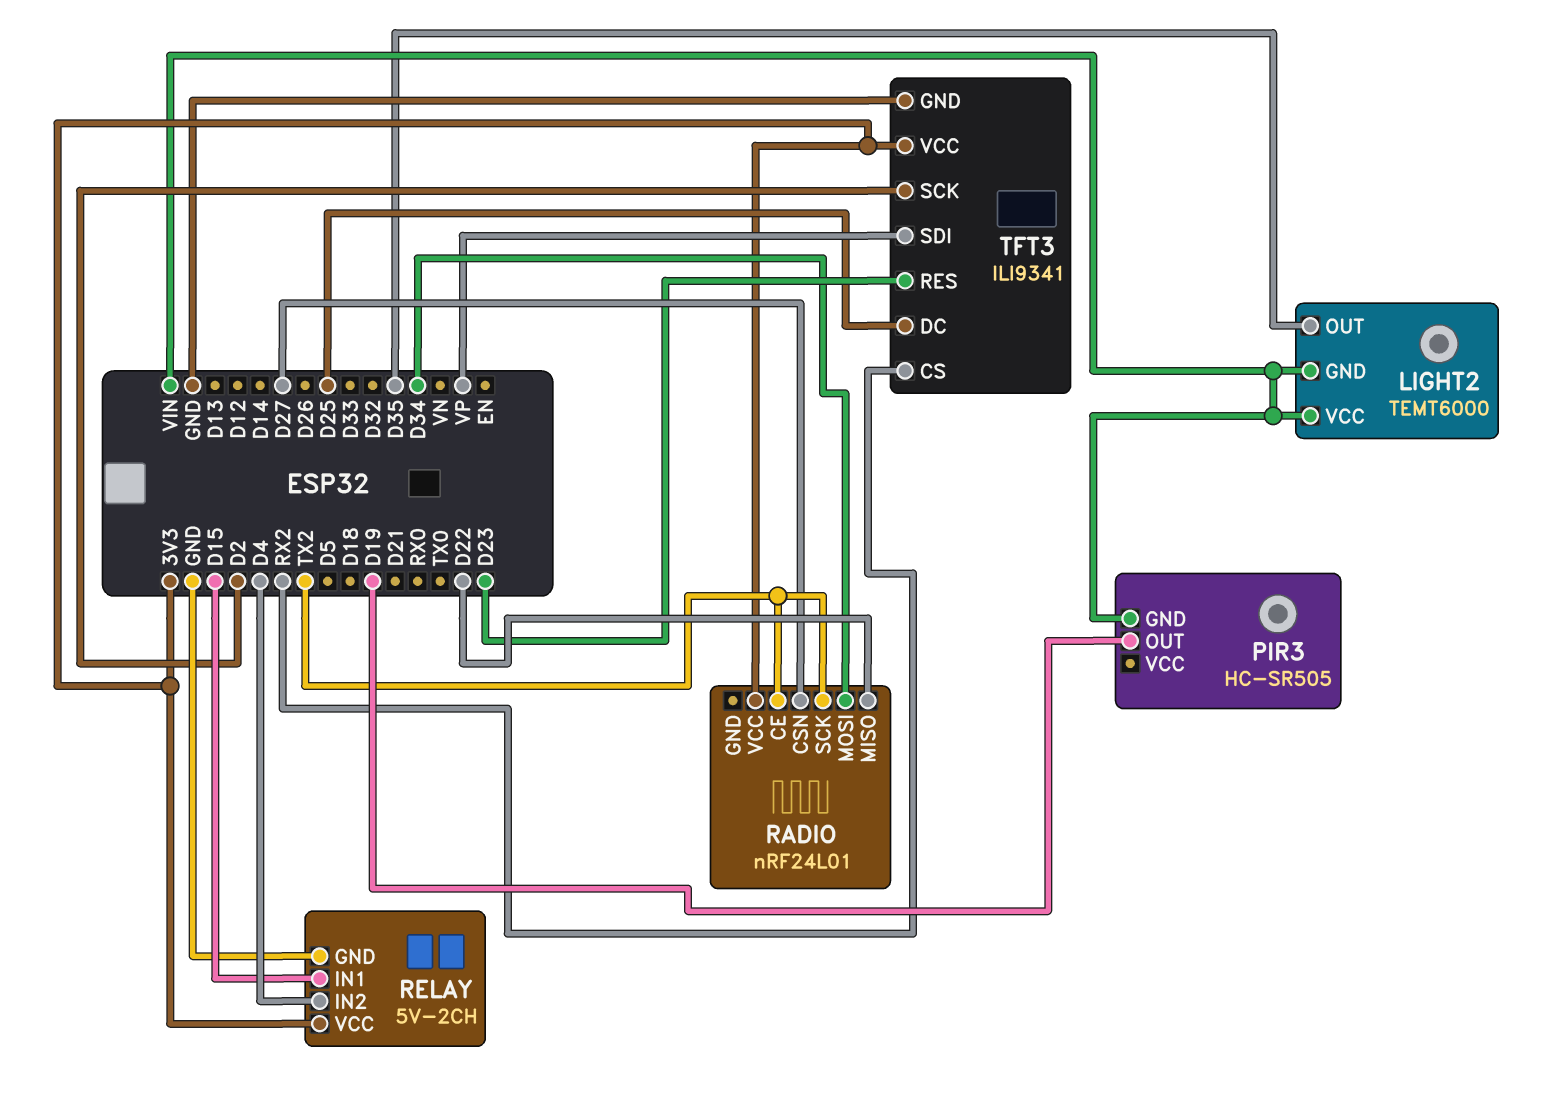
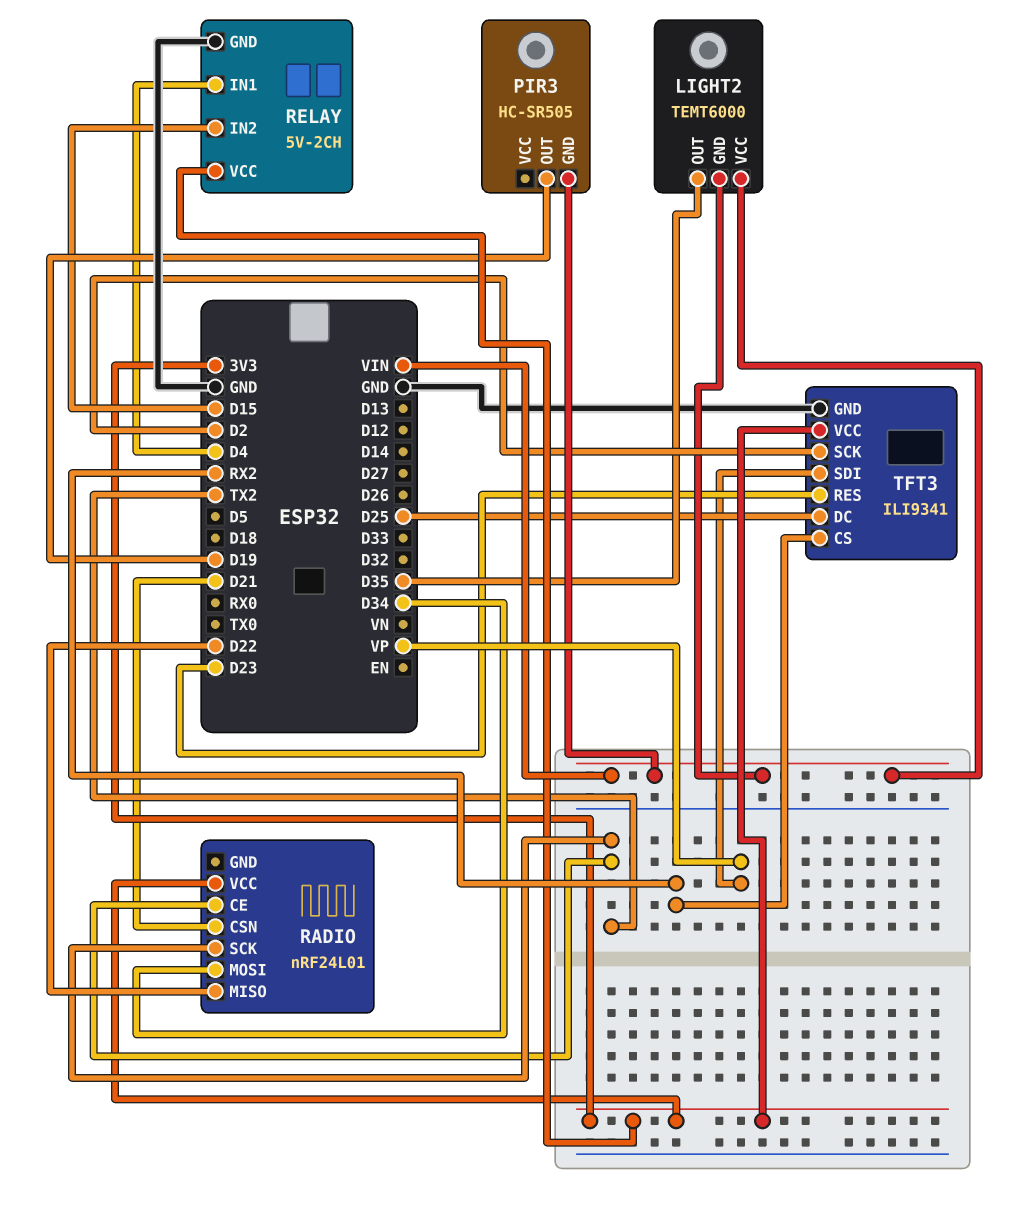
RADIO pin CSN: D27 -> D21
RELAY pin IN1: D15 -> D4
RELAY pin IN2: D4 -> D15

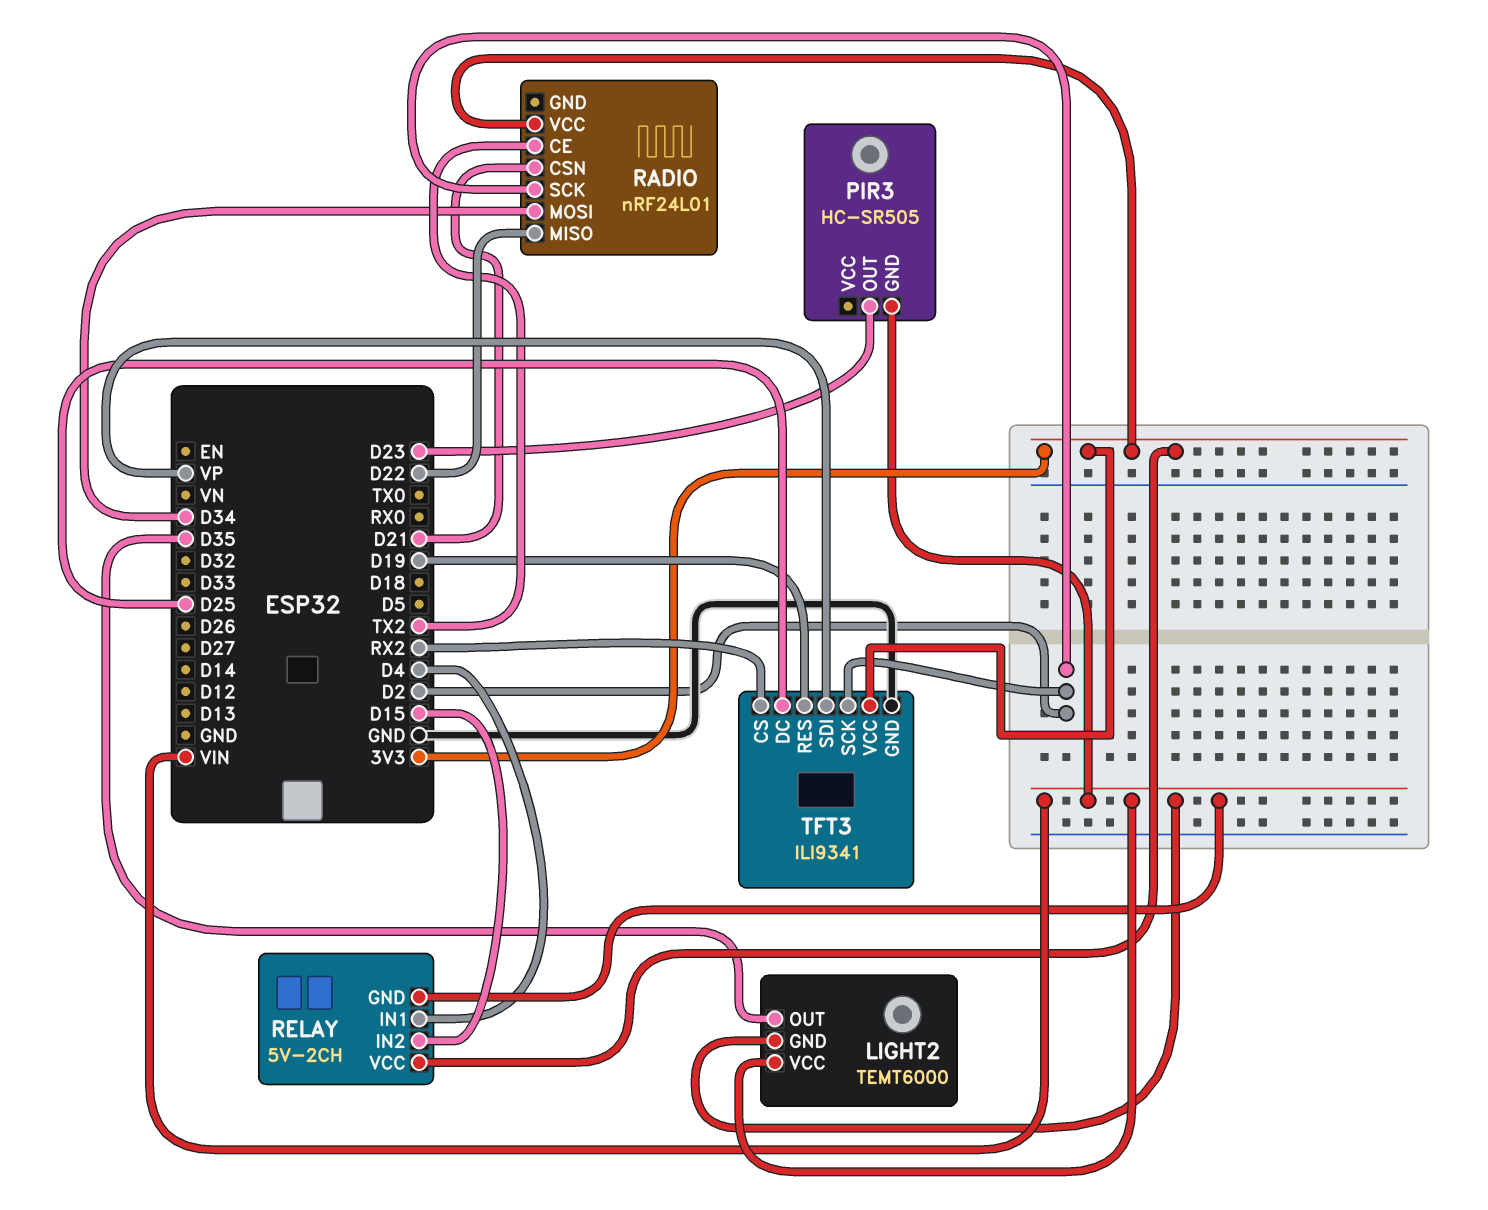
PIR3 pin OUT: D19 -> D23
RADIO pin SCK: TX2 -> D2
RELAY pin GND: GND -> VIN
TFT3 pin RES: D23 -> D19

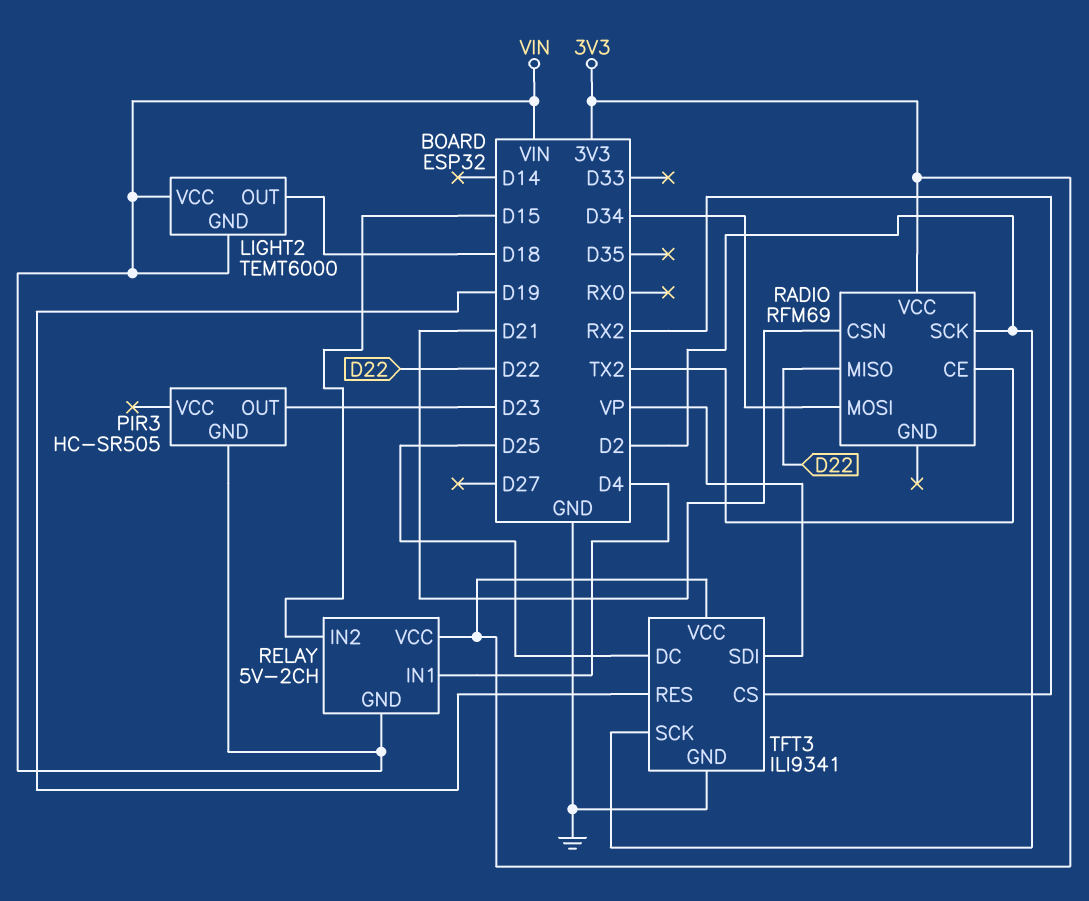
LIGHT2 pin OUT: D35 -> D18
RADIO: nRF24L01 -> RFM69

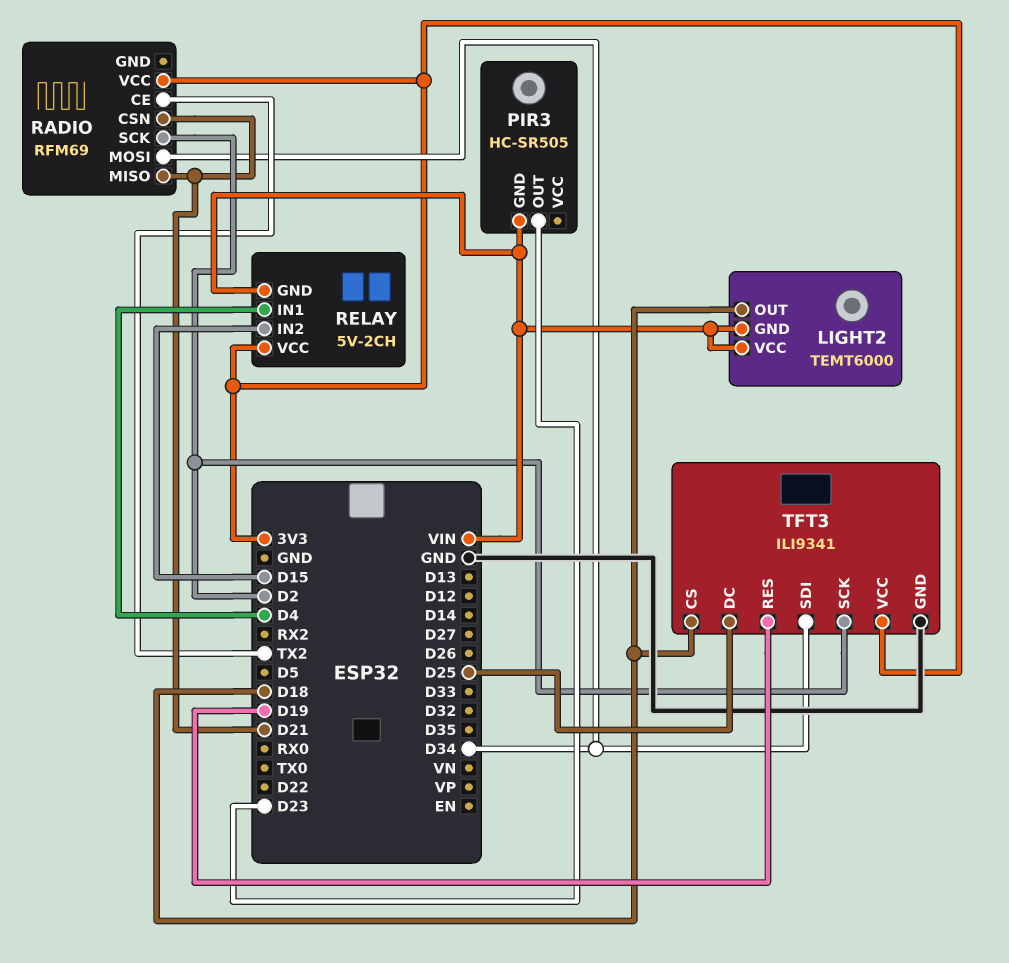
RADIO pin MISO: D22 -> D21
TFT3 pin CS: RX2 -> D18
TFT3 pin SDI: VP -> D34

